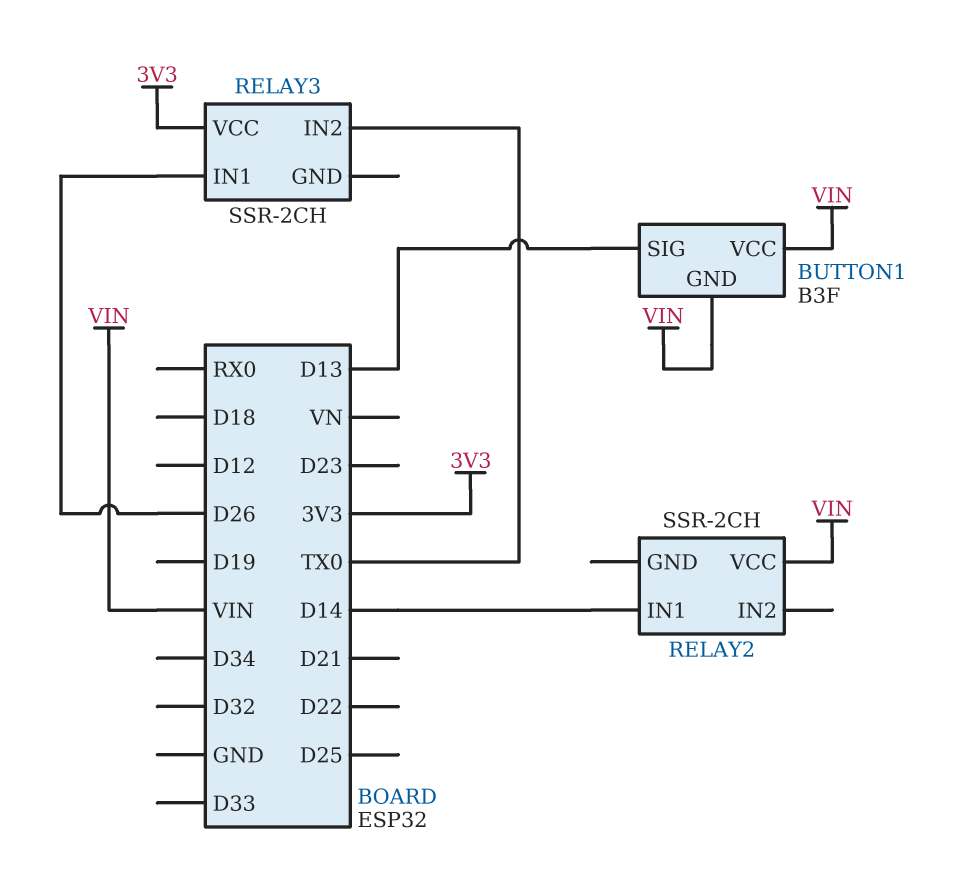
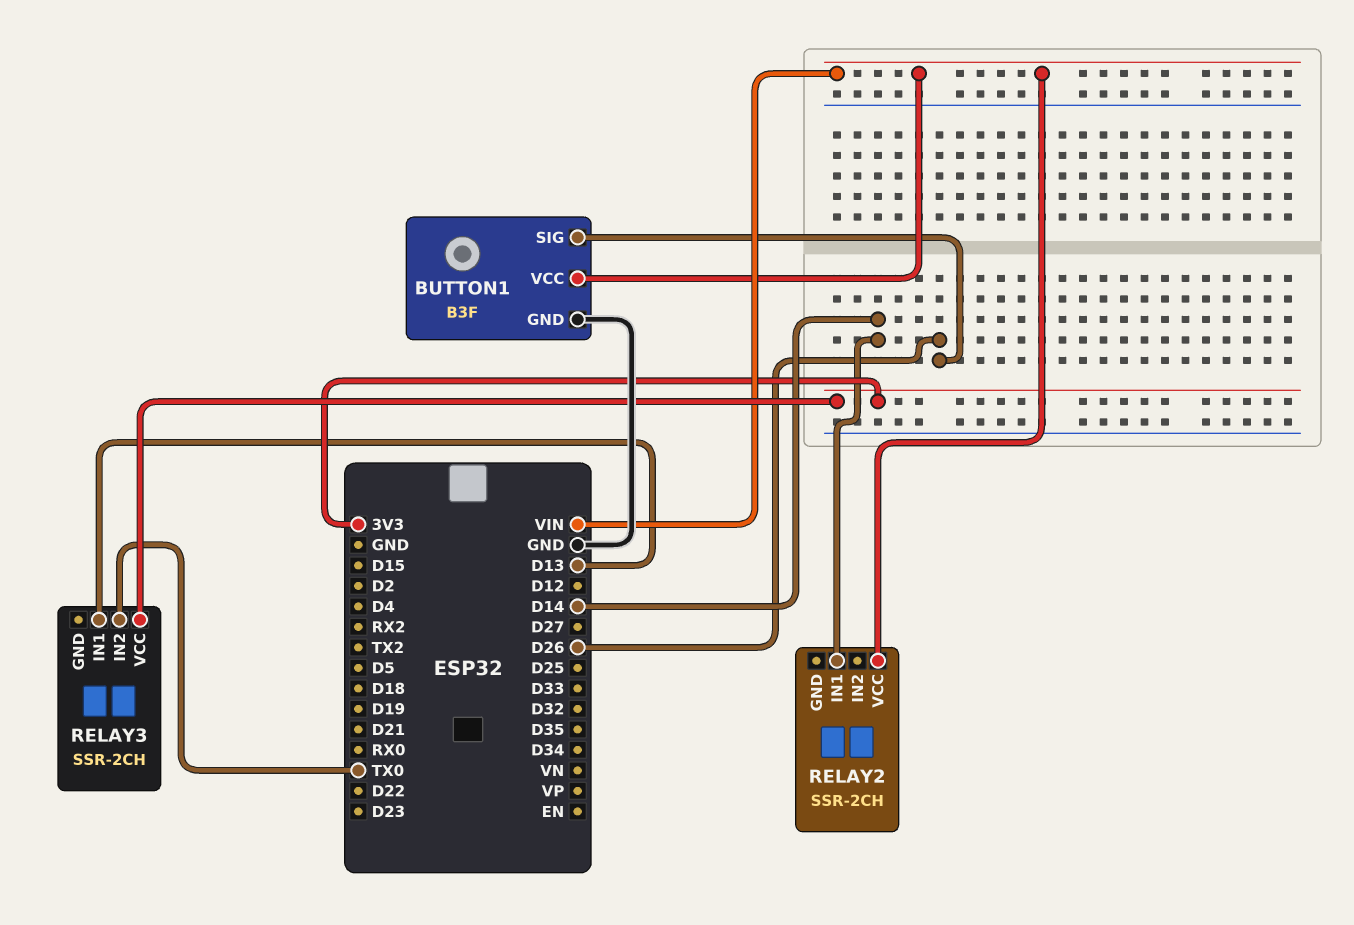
BUTTON1 pin GND: VIN -> GND
BUTTON1 pin SIG: D13 -> D26
RELAY3 pin IN1: D26 -> D13

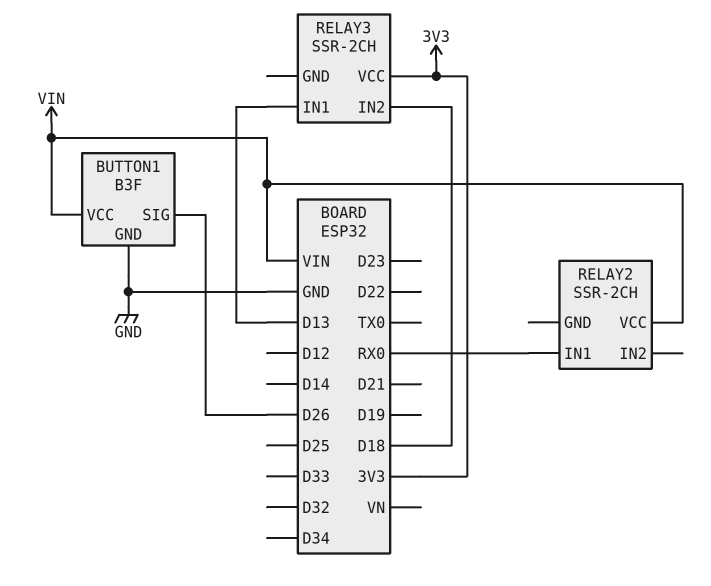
RELAY2 pin IN1: D14 -> RX0
RELAY3 pin IN2: TX0 -> D18

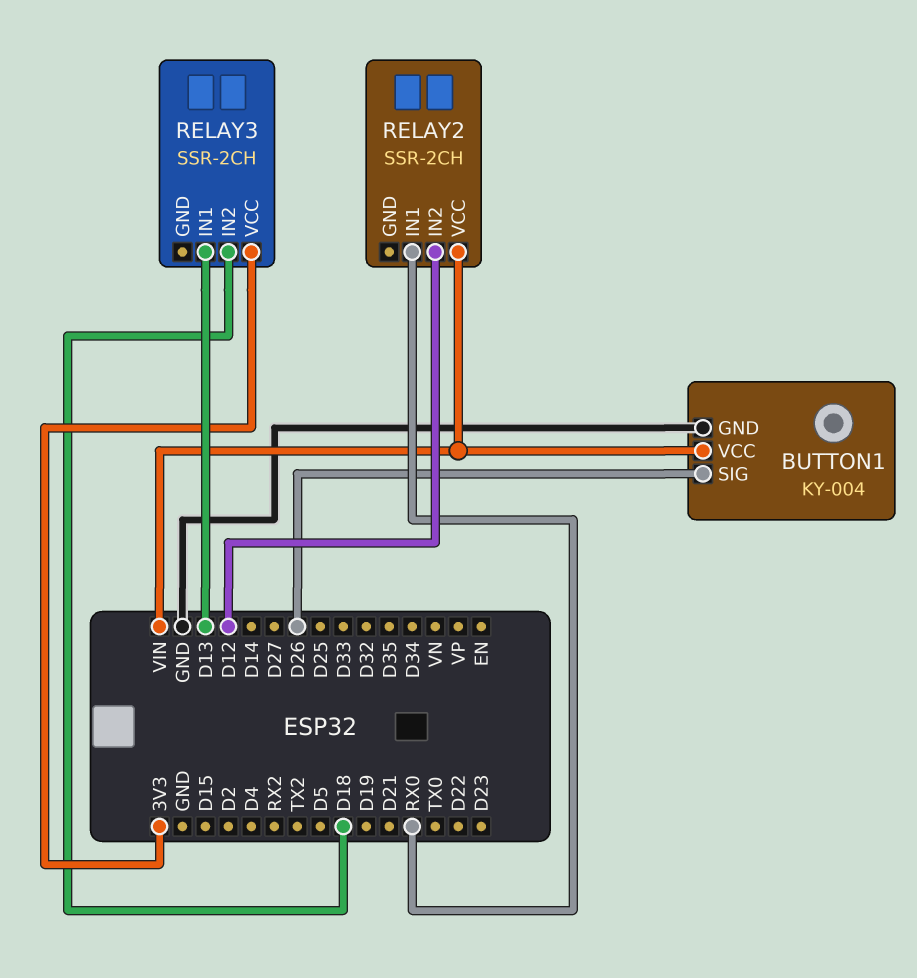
BUTTON1: B3F -> KY-004
RELAY2 pin IN2: none -> D12

